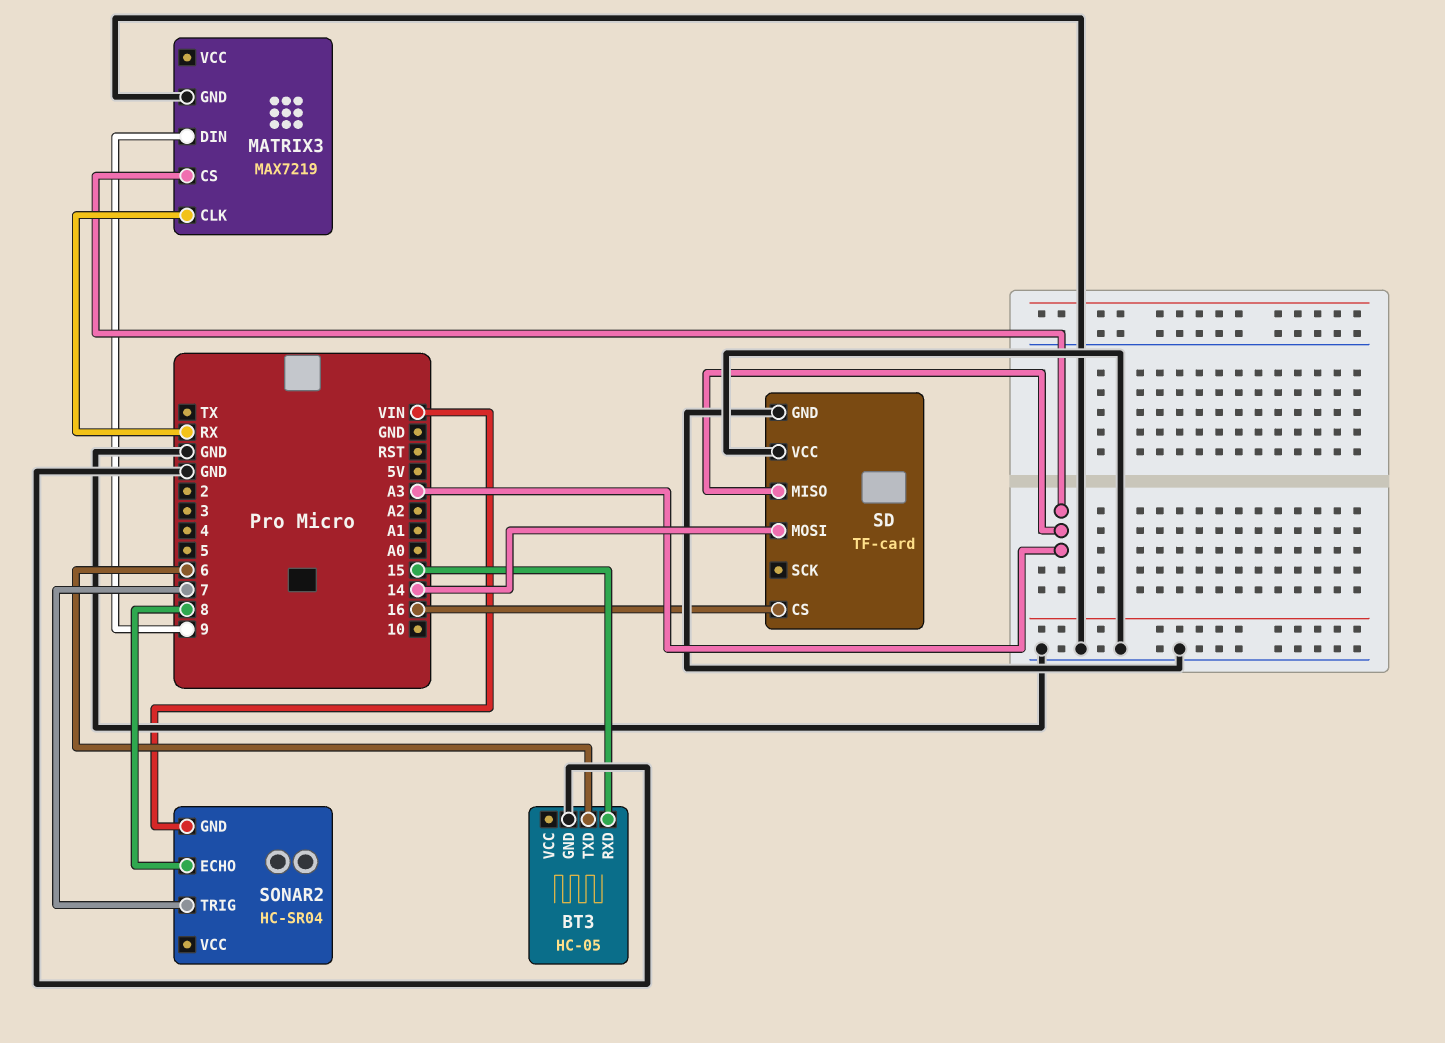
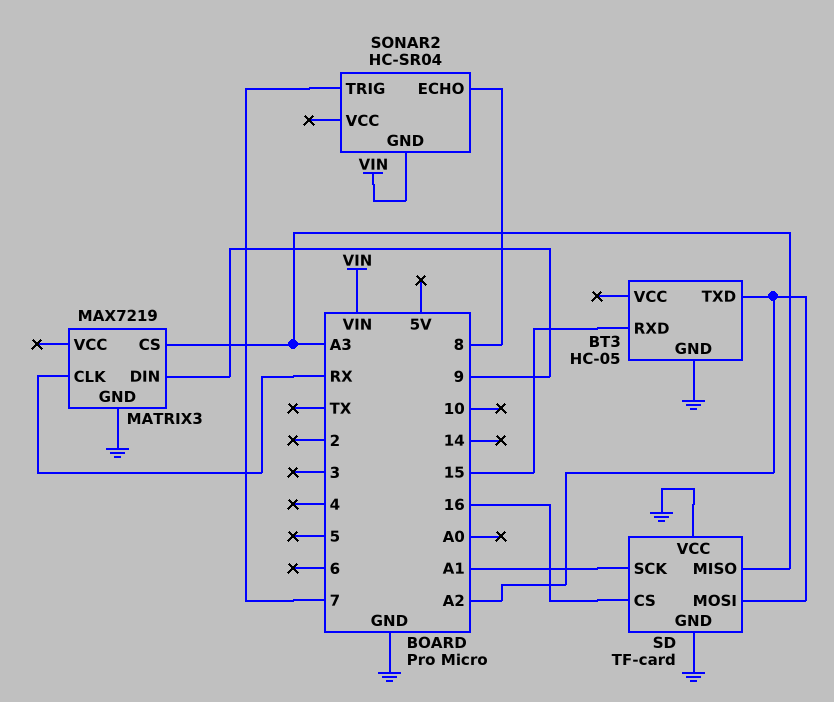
BT3 pin TXD: 6 -> A2
SD pin MOSI: 14 -> A2
SD pin SCK: none -> A1

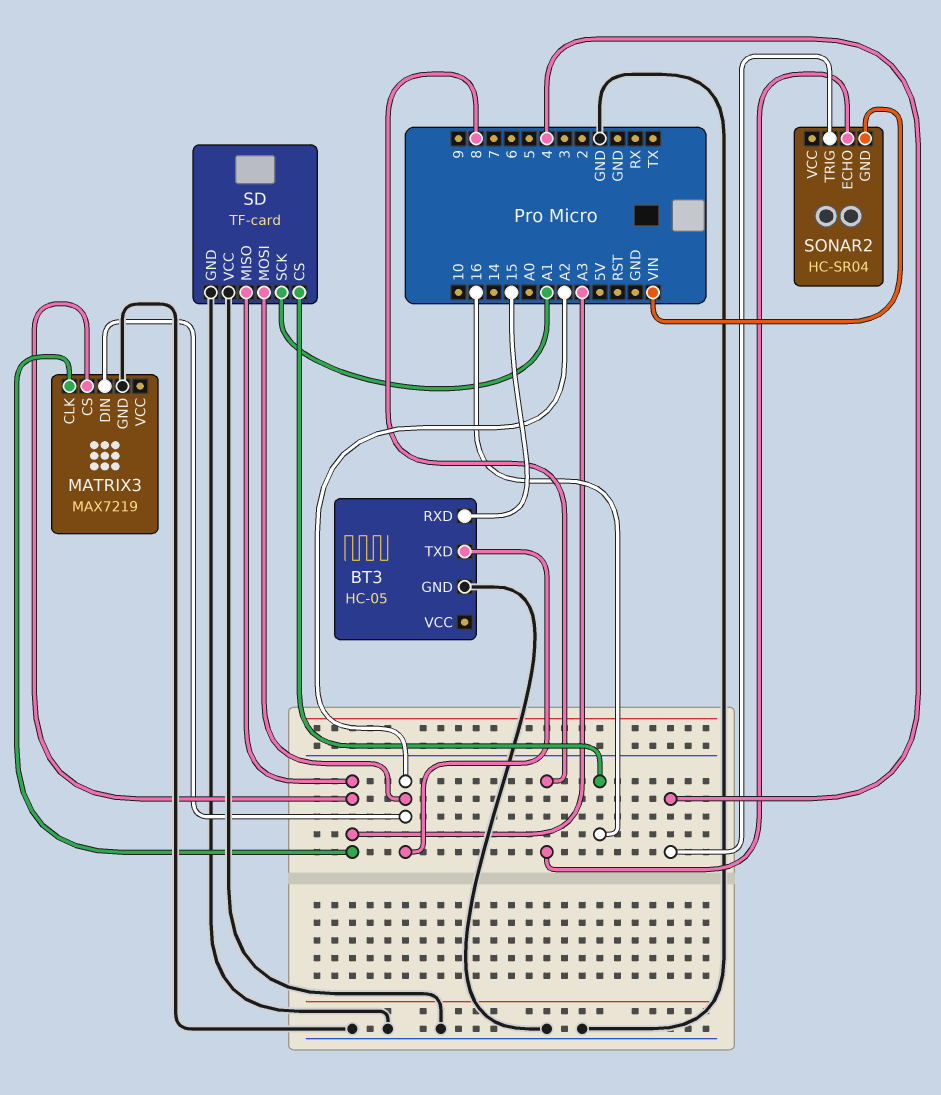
MATRIX3 pin CLK: RX -> A3
MATRIX3 pin DIN: 9 -> A2
SONAR2 pin TRIG: 7 -> 4

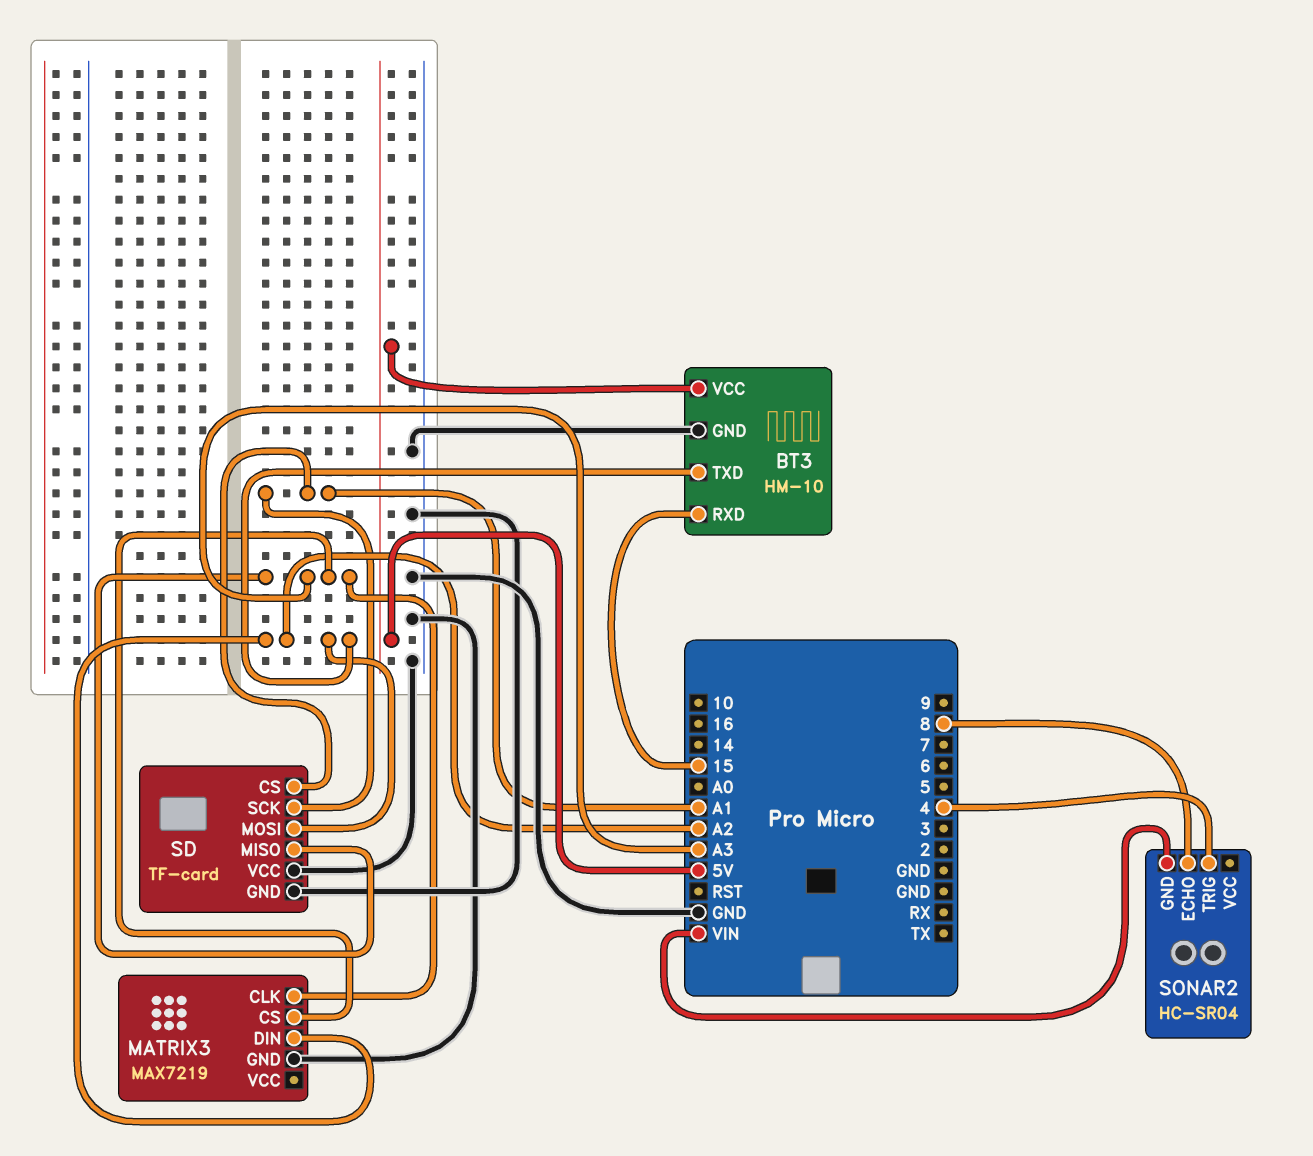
BT3: HC-05 -> HM-10
BT3 pin VCC: none -> 5V
SD pin CS: 16 -> A1

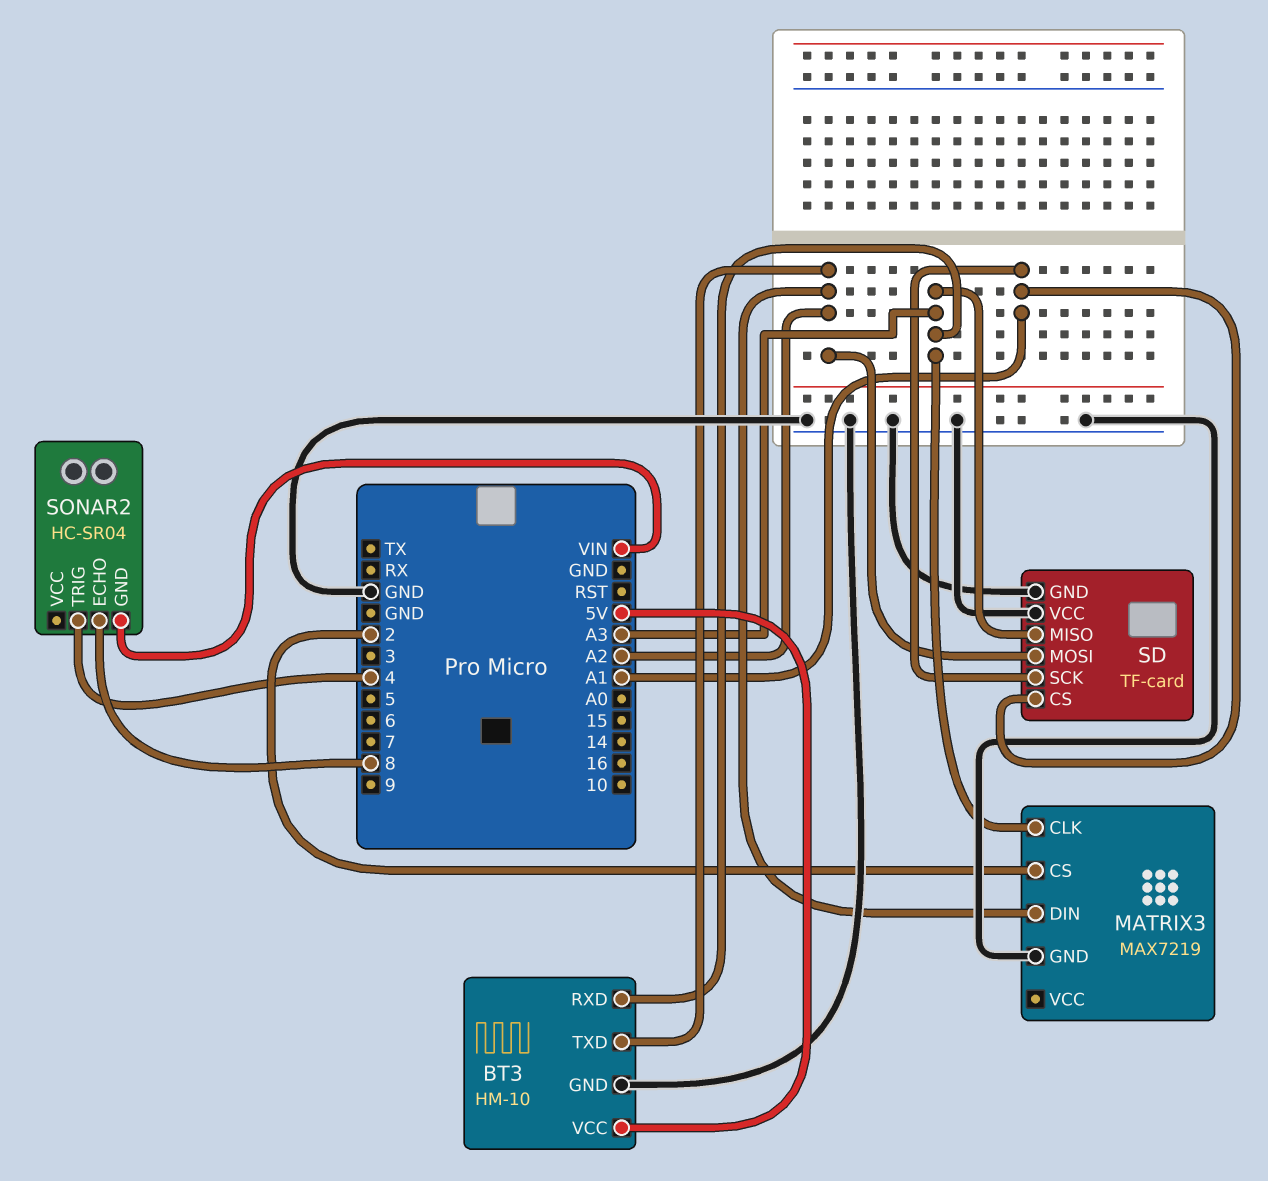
BT3 pin RXD: 15 -> A3
MATRIX3 pin CS: A3 -> 2

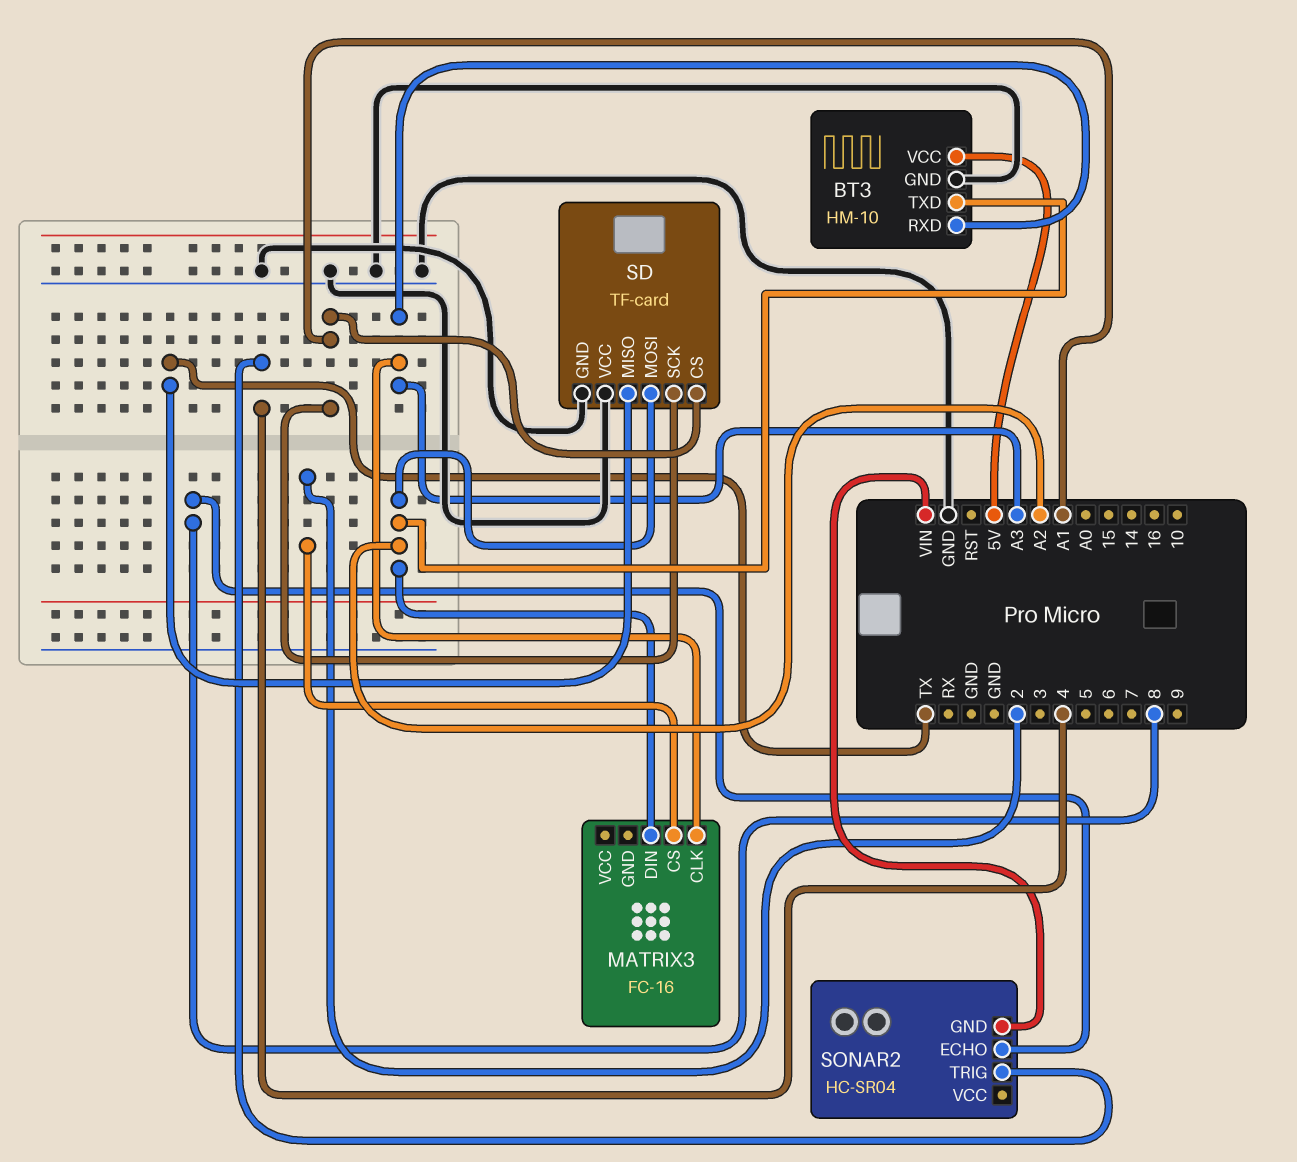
MATRIX3: MAX7219 -> FC-16
MATRIX3 pin GND: GND -> none
SD pin MISO: A3 -> TX

